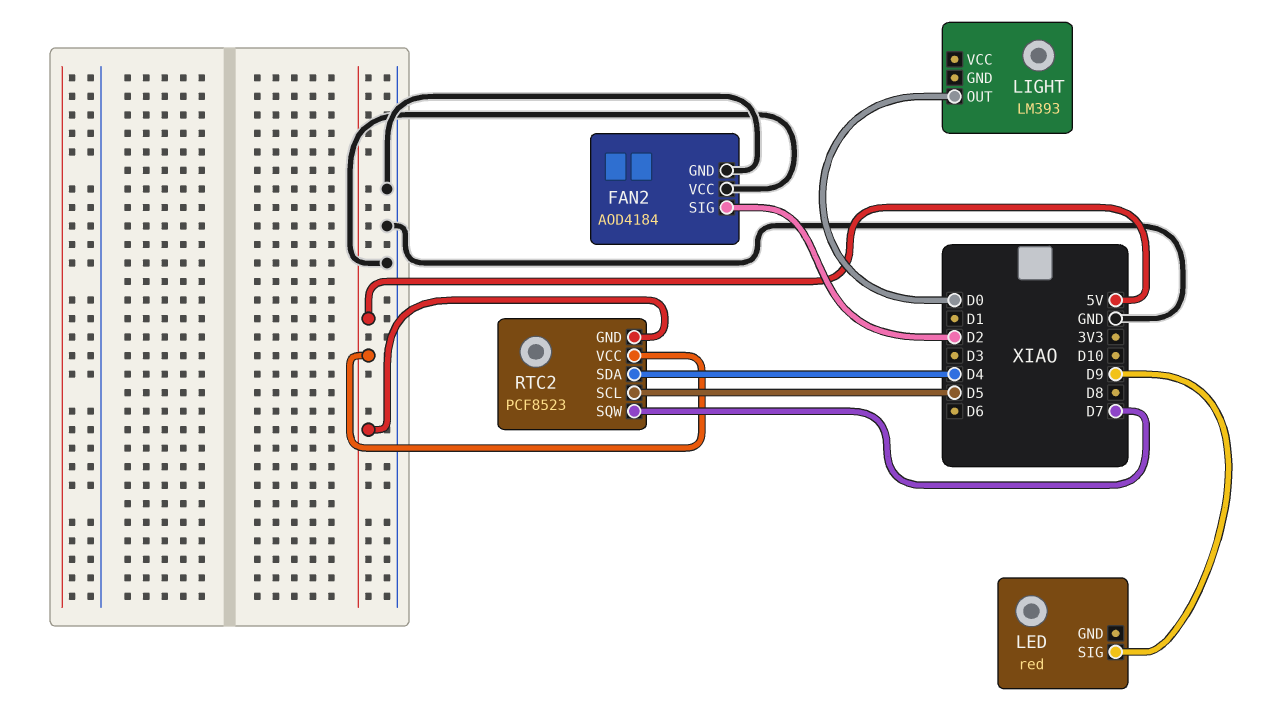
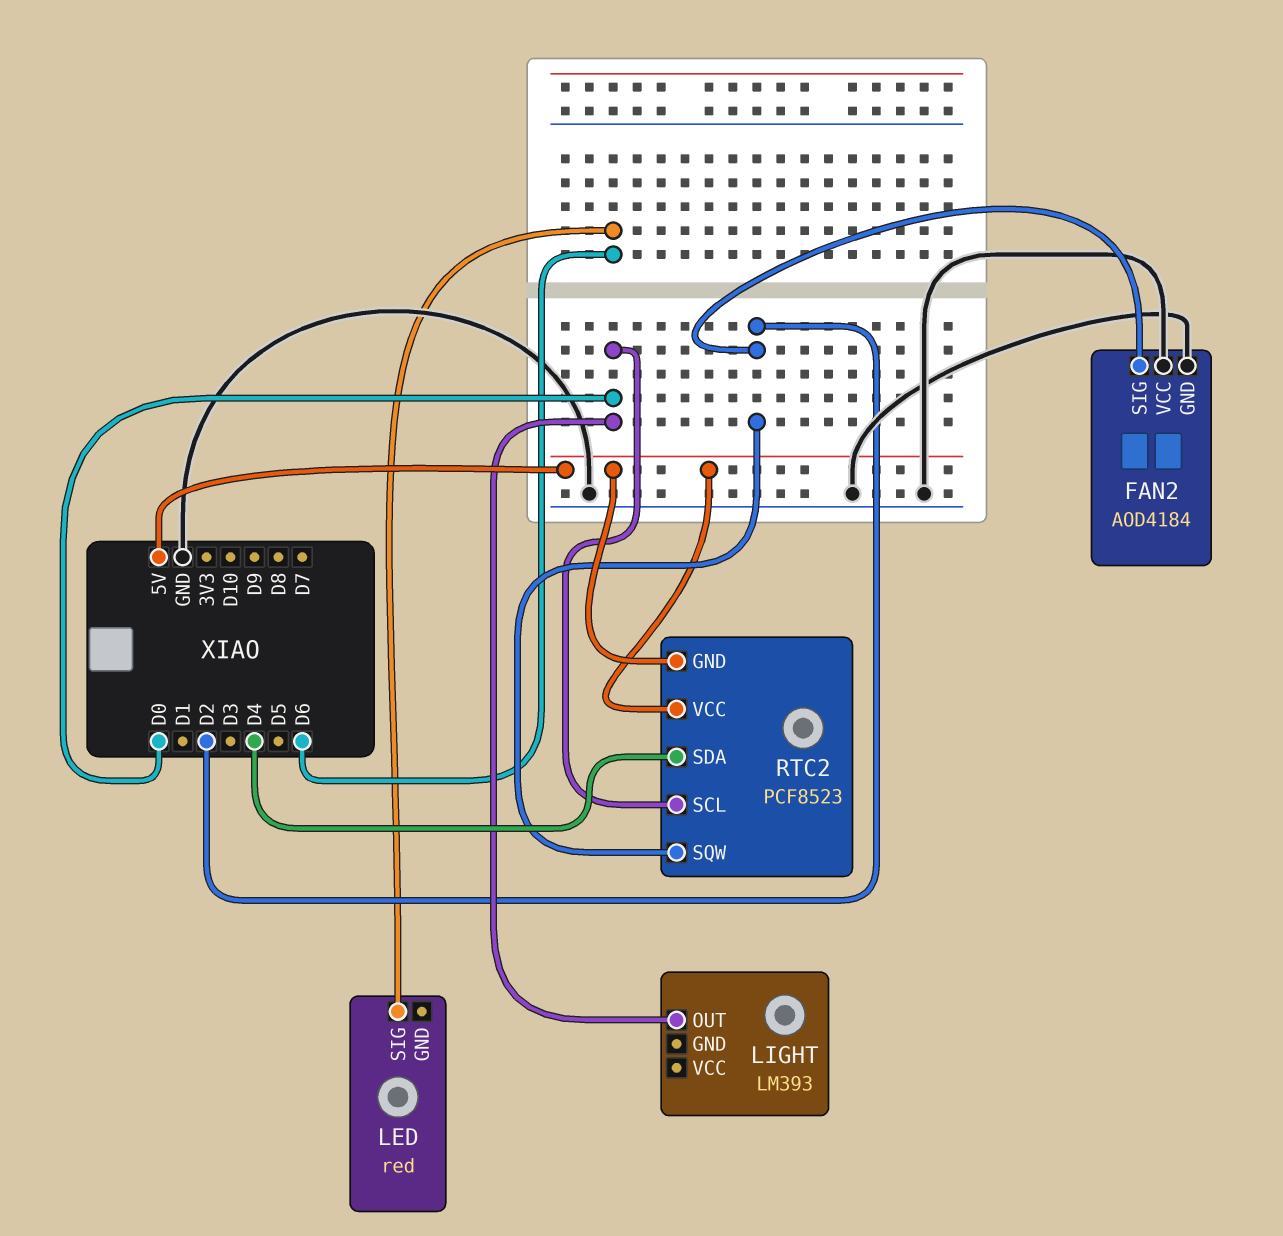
LED pin SIG: D9 -> D6
RTC2 pin SCL: D5 -> D0
RTC2 pin SQW: D7 -> D2

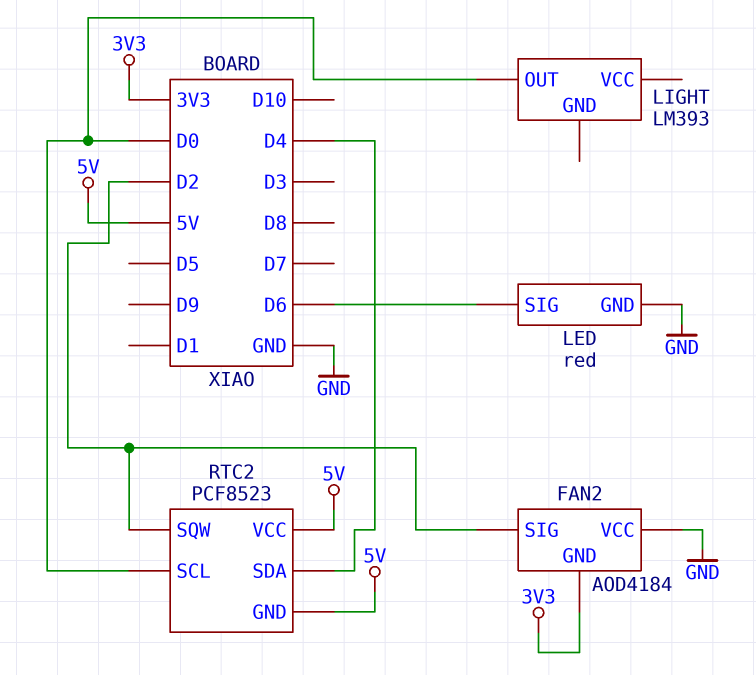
FAN2 pin GND: GND -> 3V3
LED pin GND: none -> GND

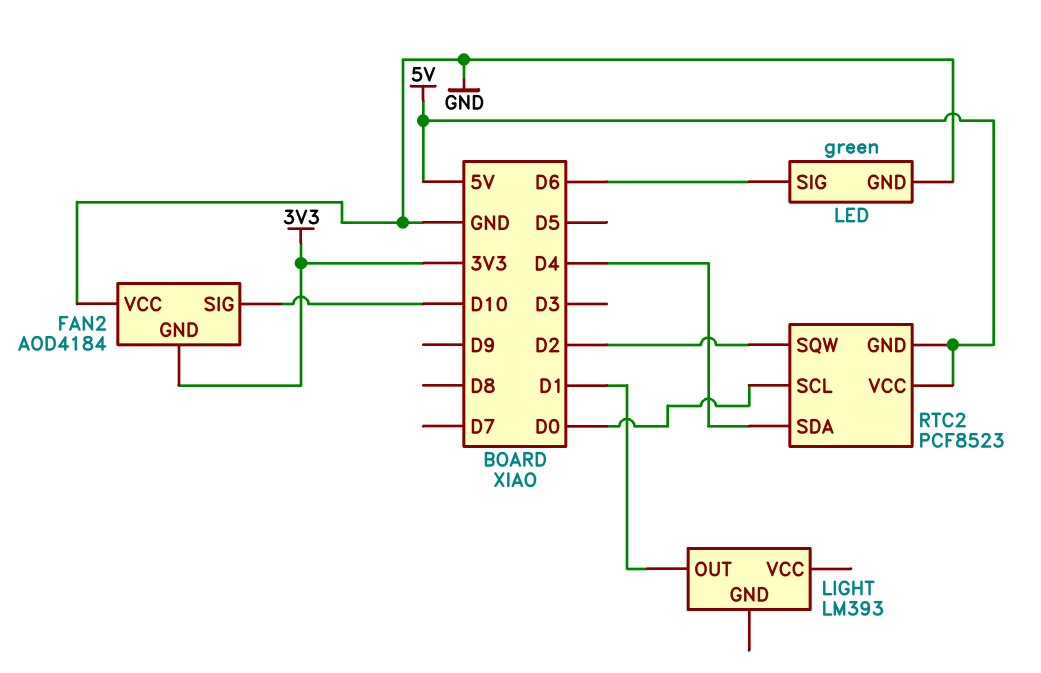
FAN2 pin SIG: D2 -> D10
LED: red -> green
LIGHT pin OUT: D0 -> D1

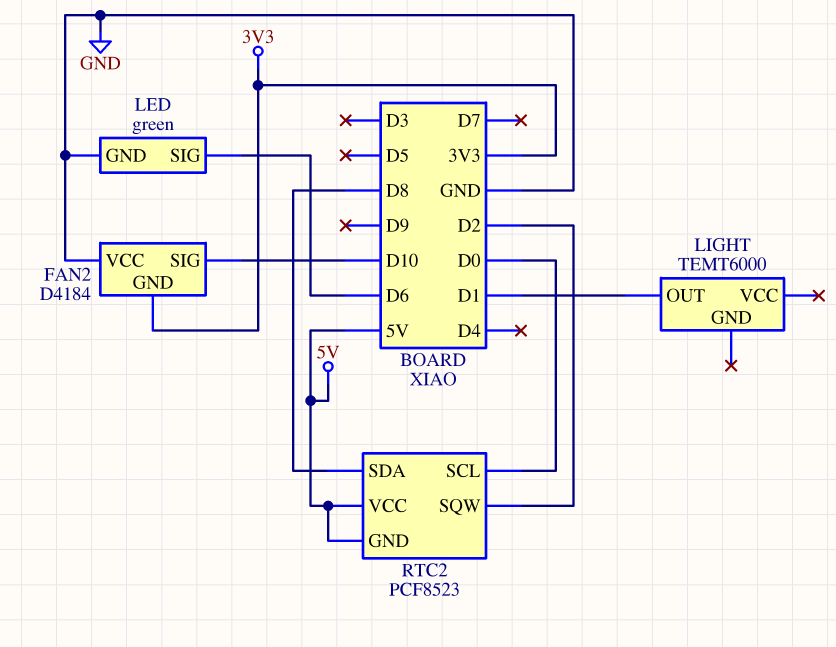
FAN2: AOD4184 -> D4184
LIGHT: LM393 -> TEMT6000
RTC2 pin SDA: D4 -> D8

